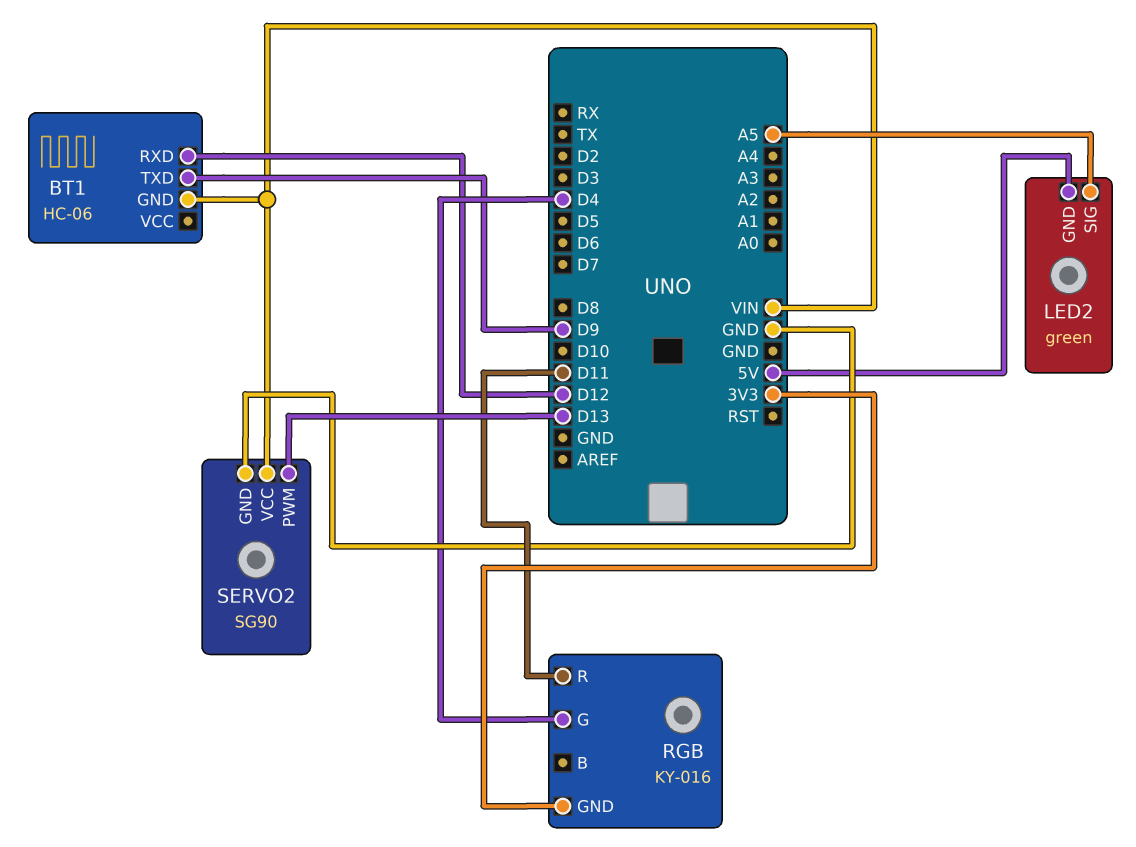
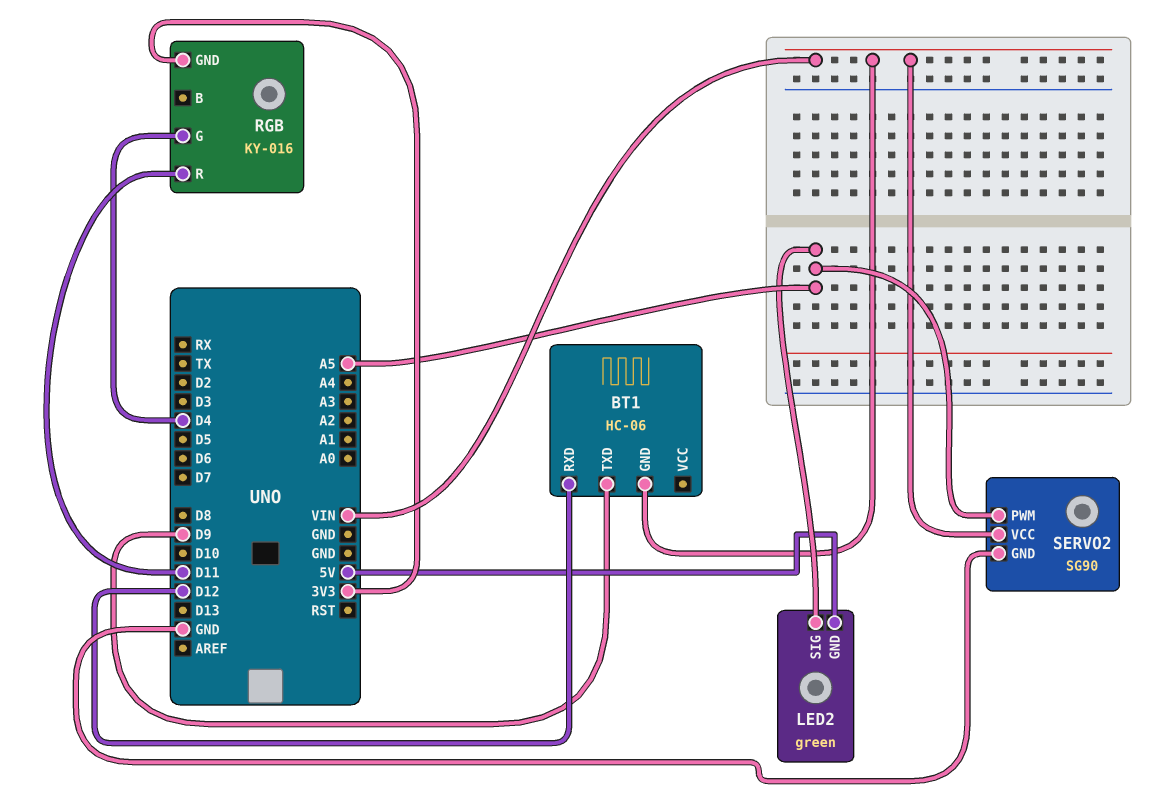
SERVO2 pin PWM: D13 -> A5

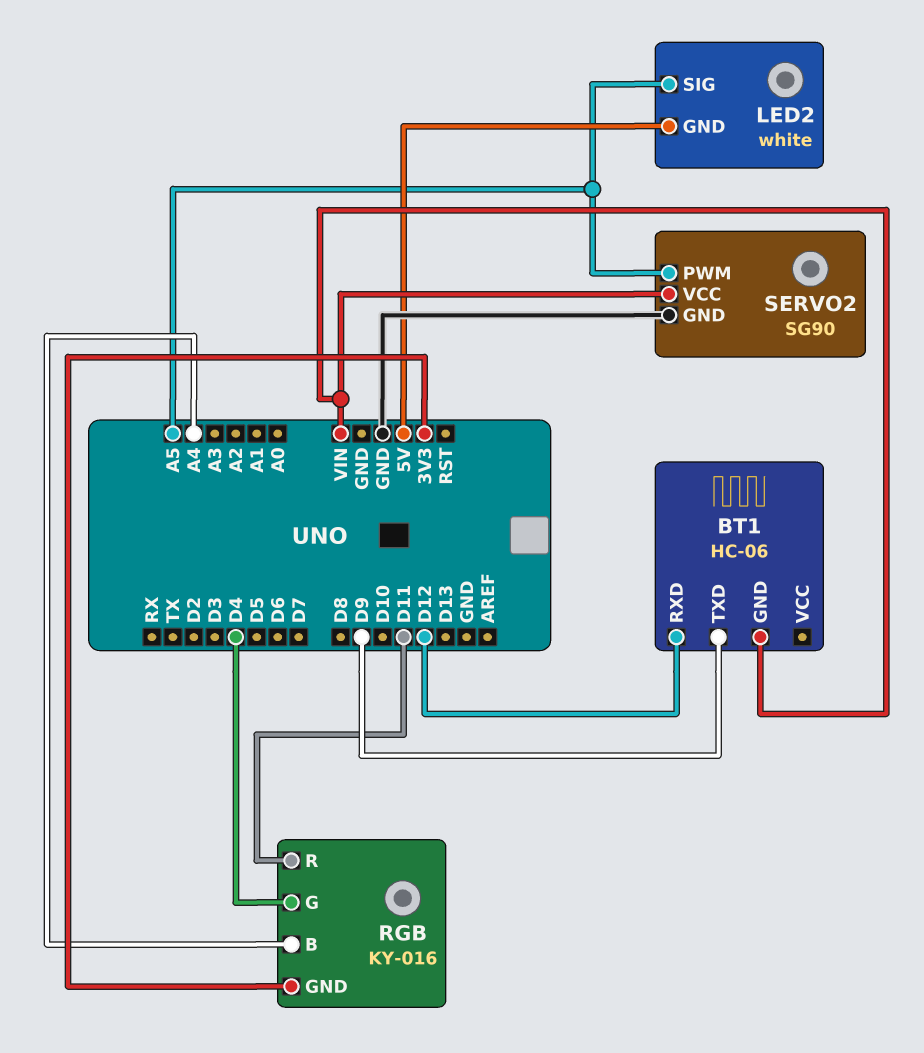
LED2: green -> white
RGB pin B: none -> A4

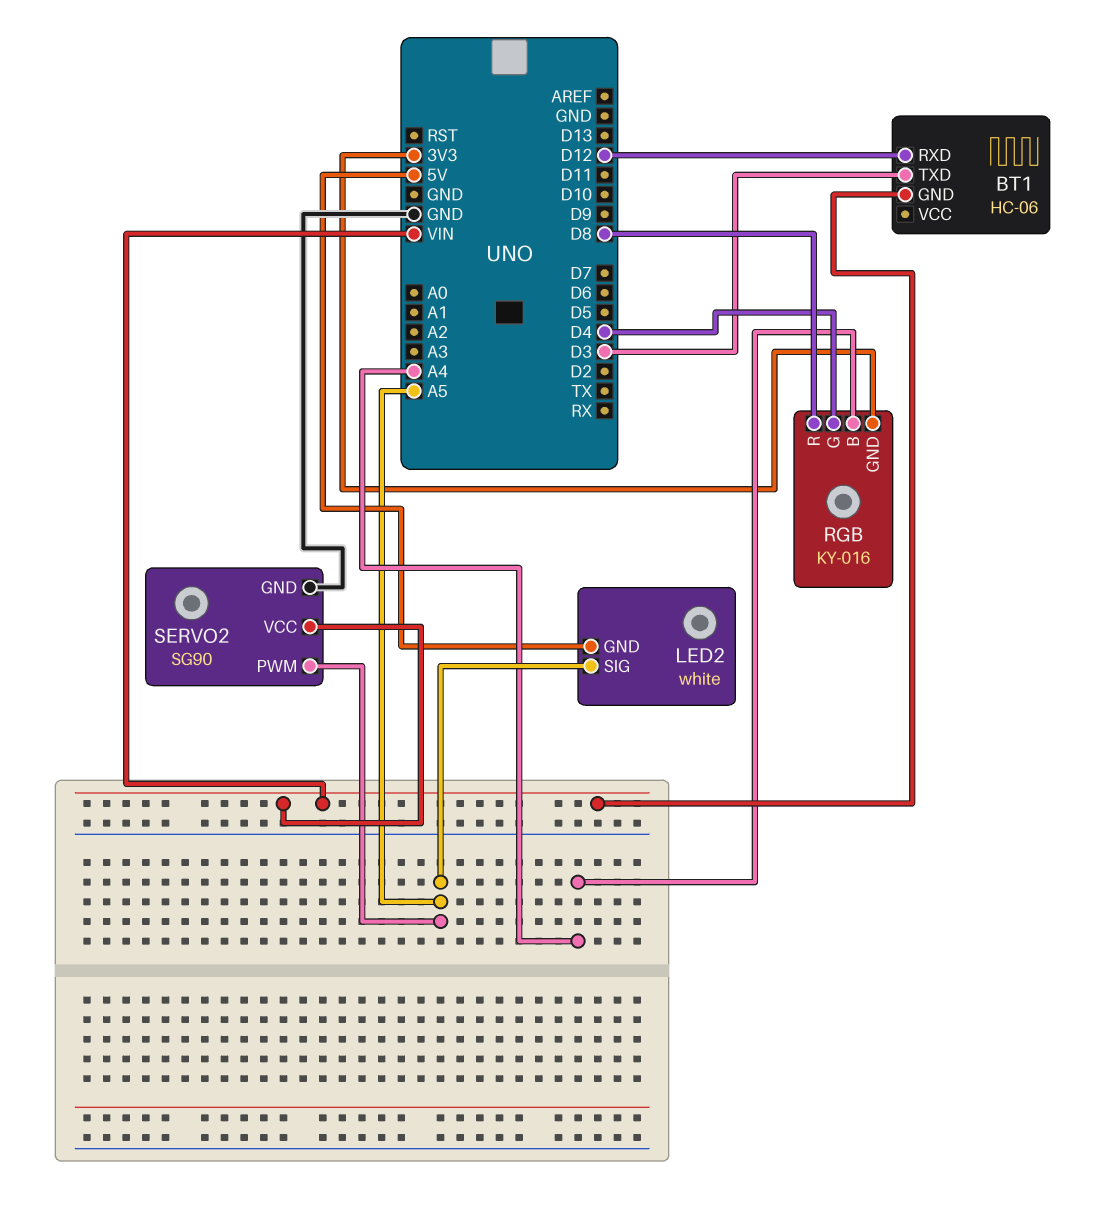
BT1 pin TXD: D9 -> D3
RGB pin R: D11 -> D8

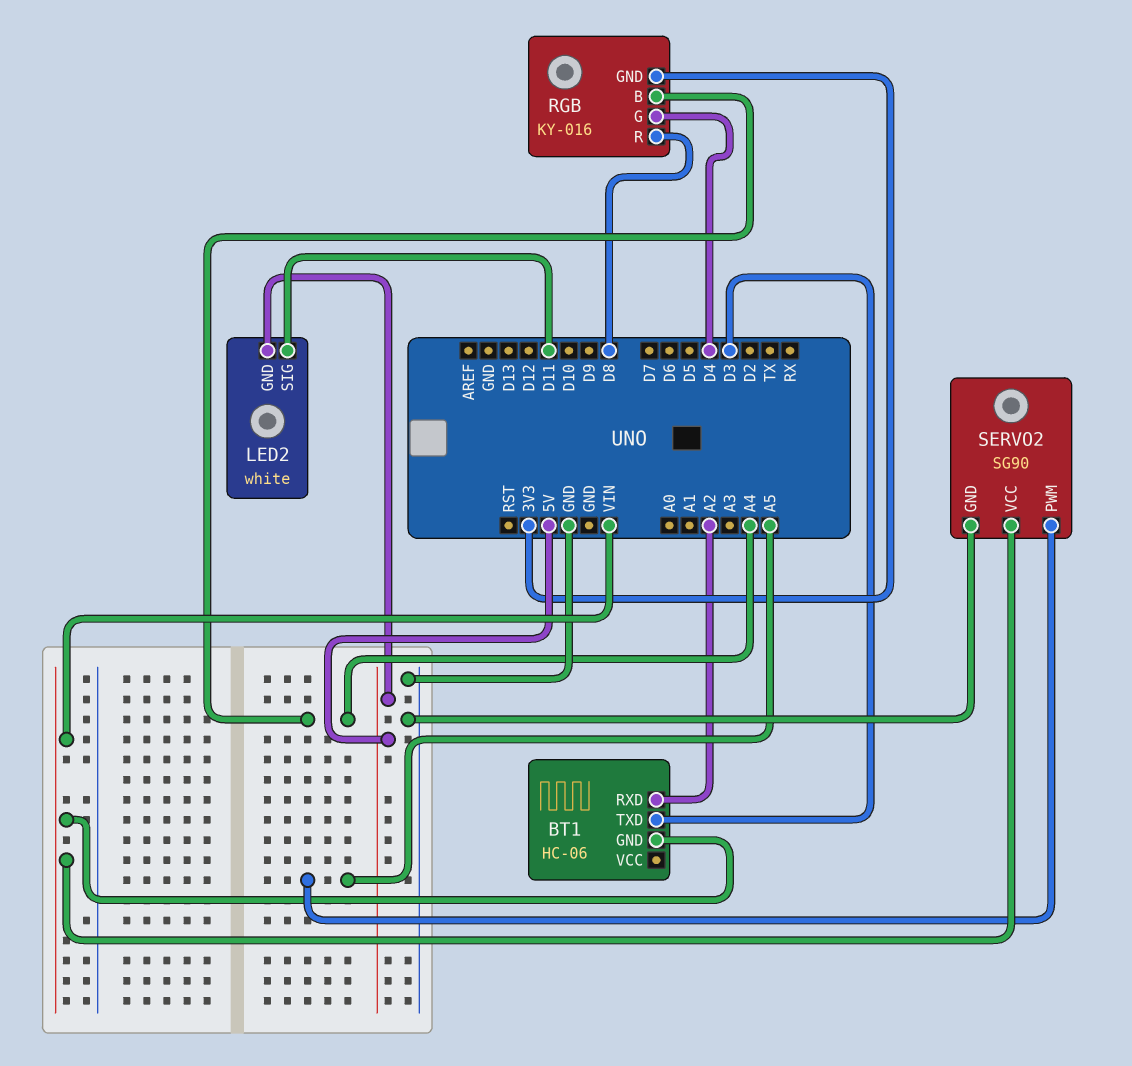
BT1 pin RXD: D12 -> A2
LED2 pin SIG: A5 -> D11

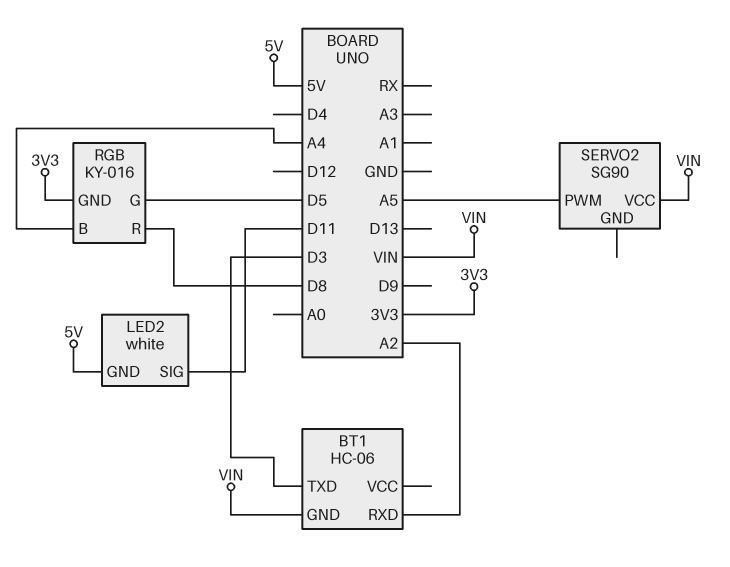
RGB pin G: D4 -> D5
SERVO2 pin GND: GND -> none

